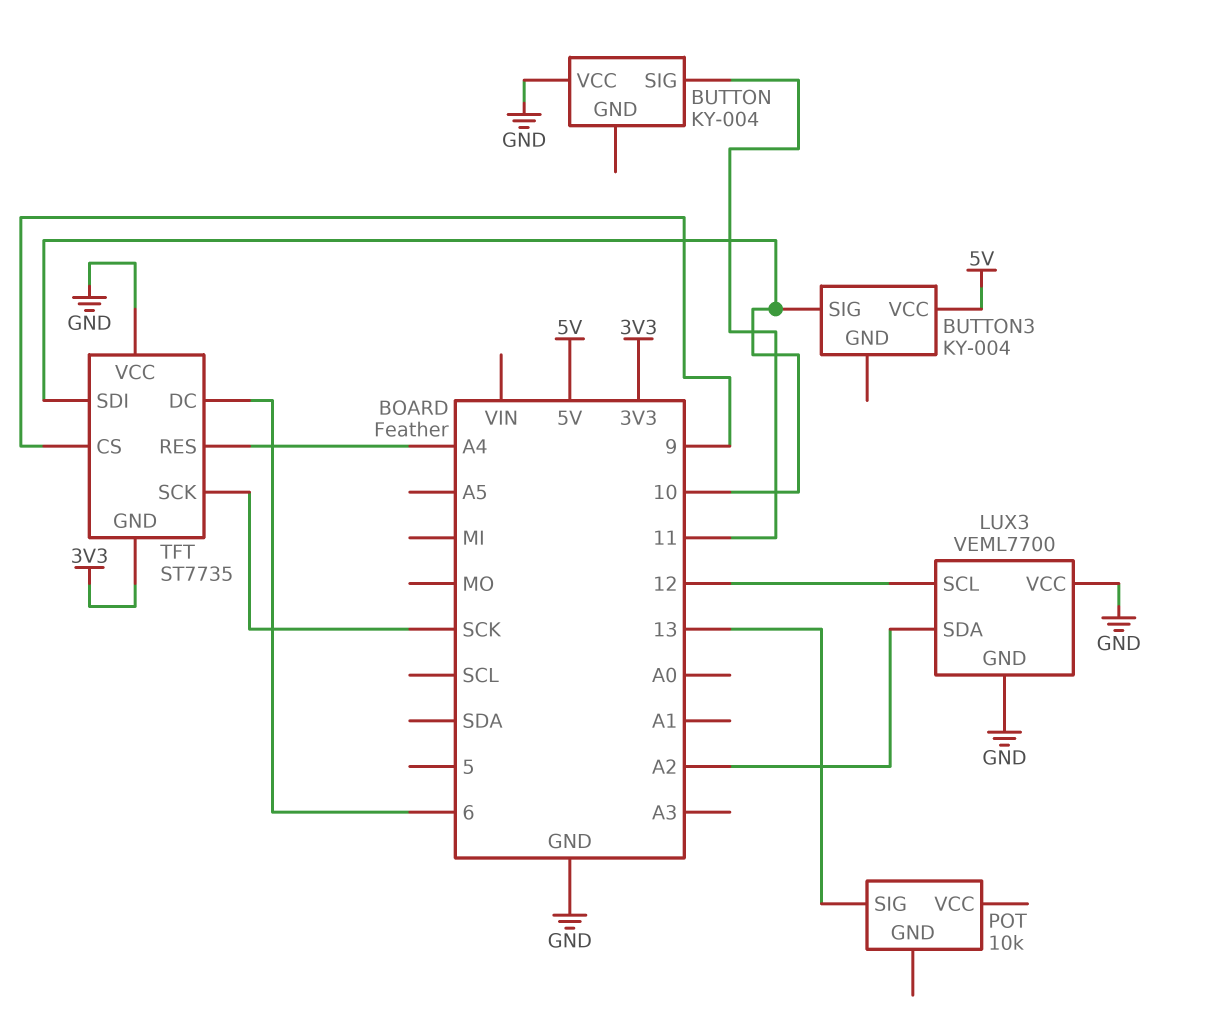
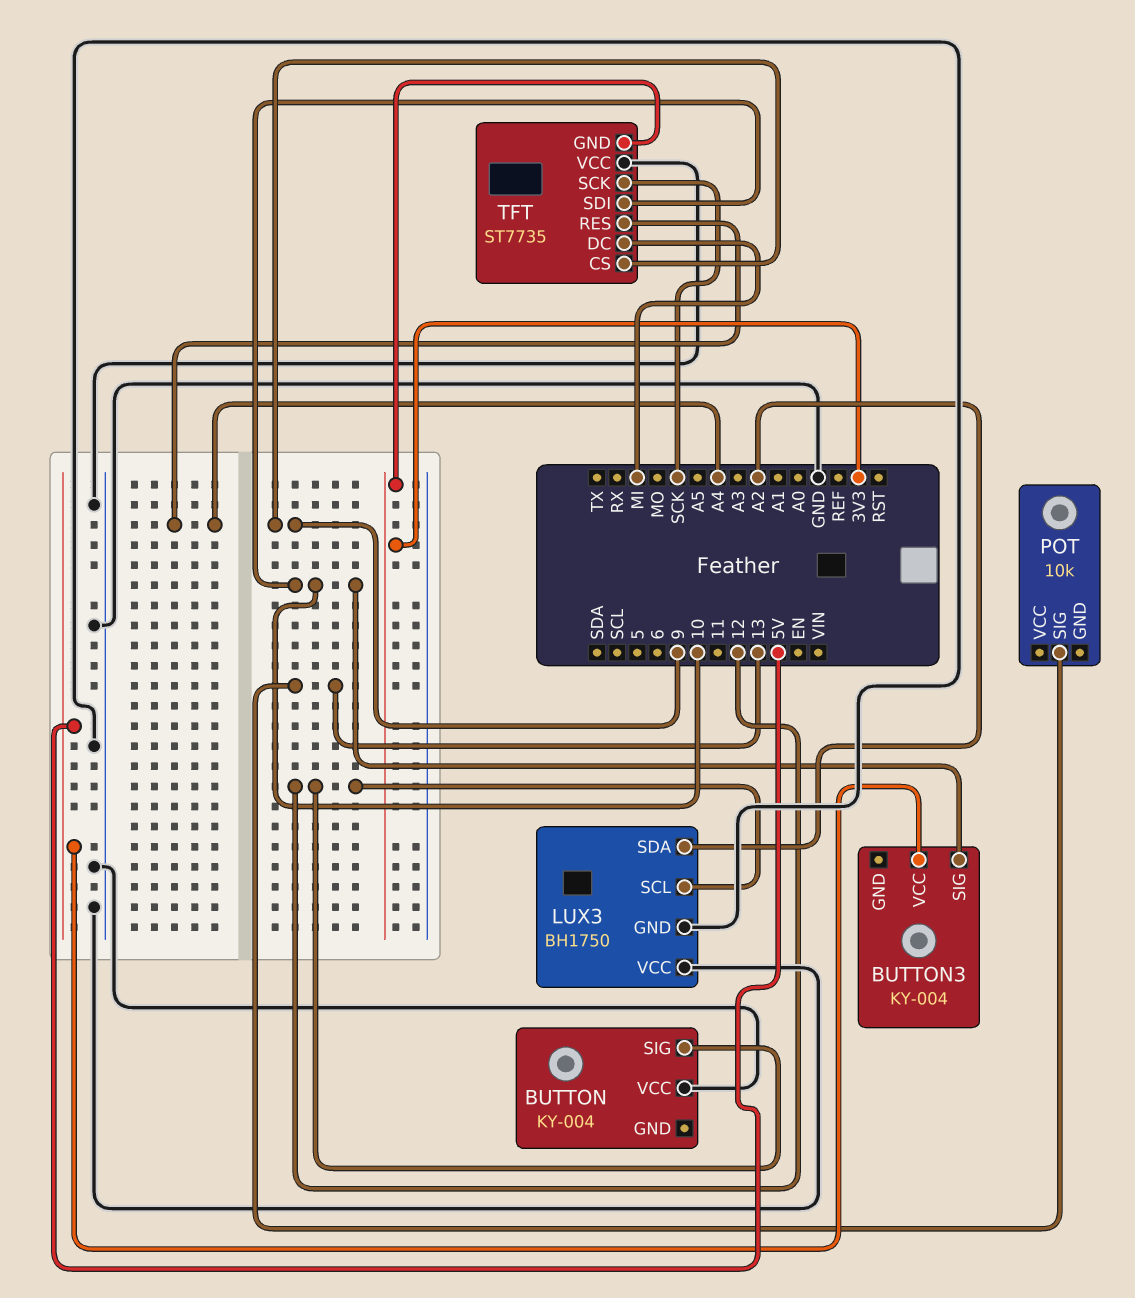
BUTTON pin SIG: 11 -> 12
LUX3: VEML7700 -> BH1750
TFT pin DC: 6 -> MI

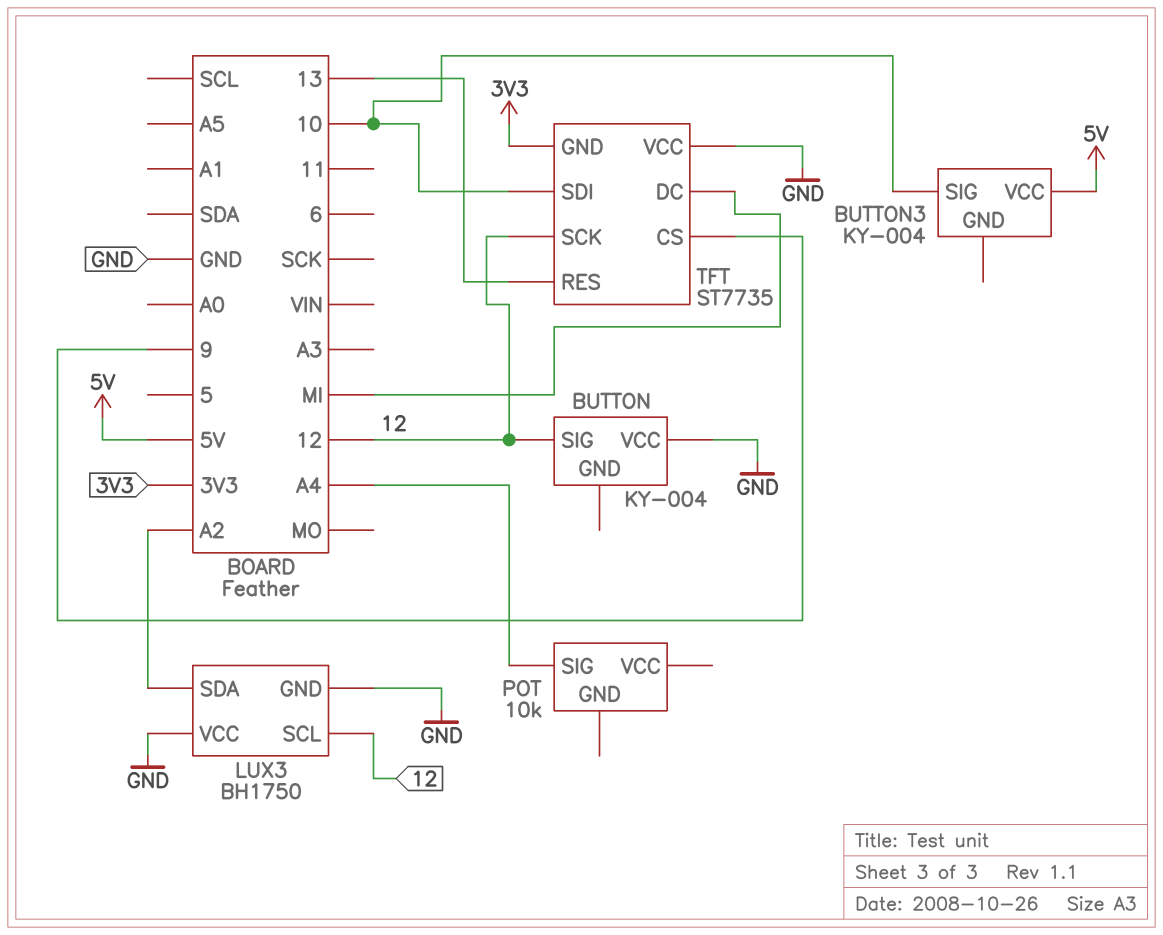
POT pin SIG: 13 -> A4
TFT pin RES: A4 -> 13
TFT pin SCK: SCK -> 12

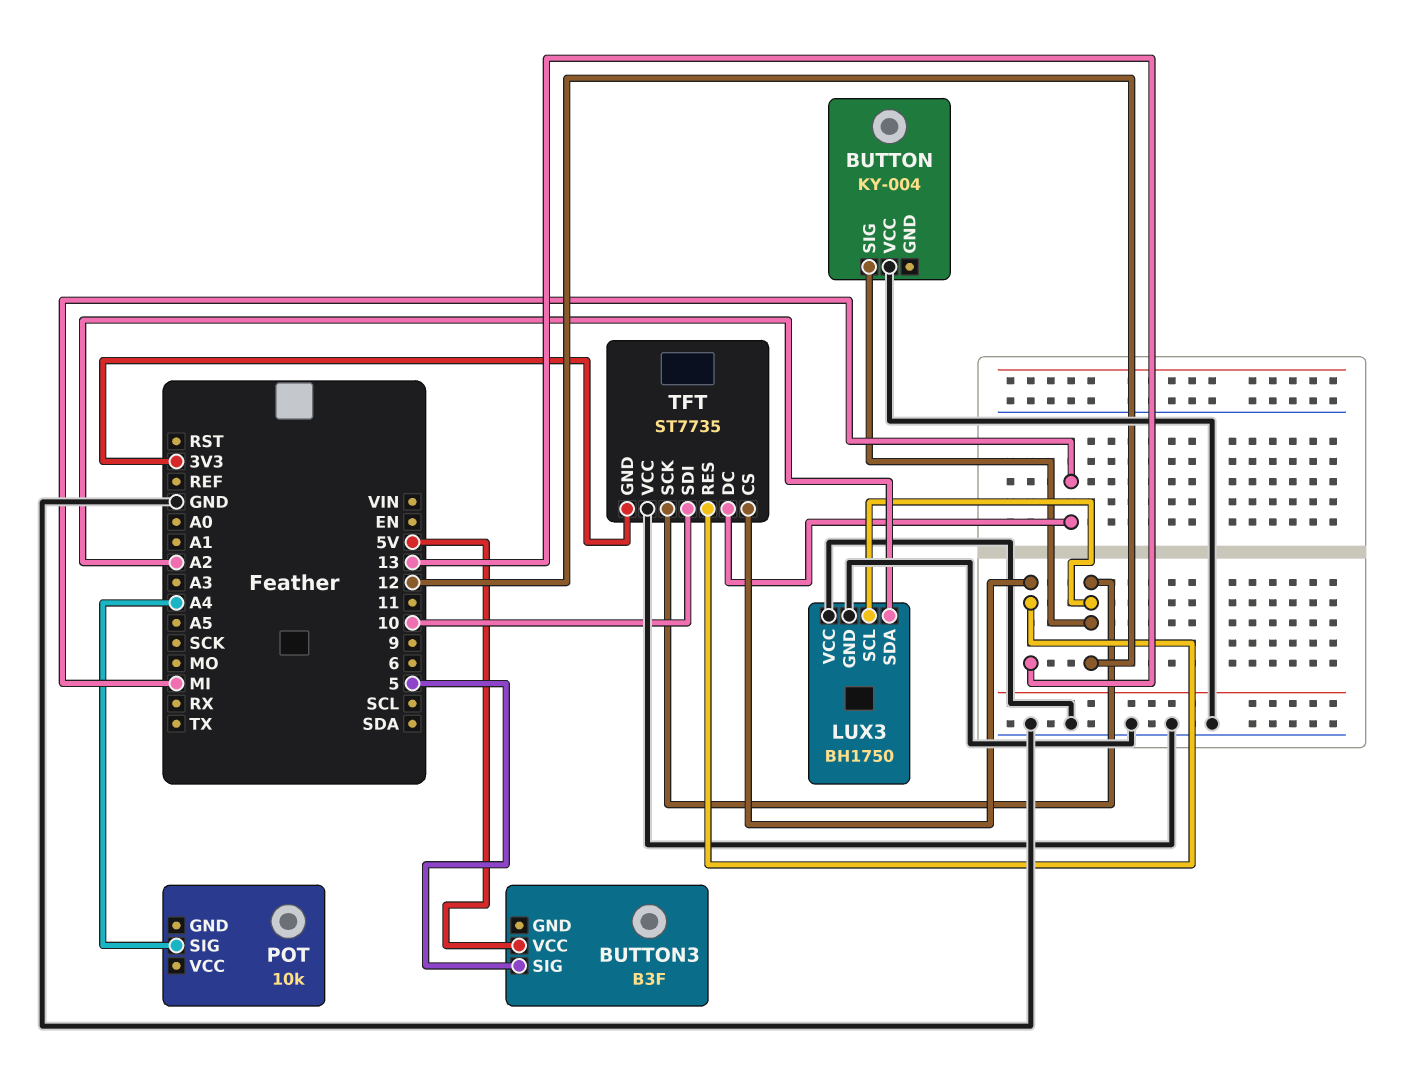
BUTTON3: KY-004 -> B3F
BUTTON3 pin SIG: 10 -> 5
TFT pin CS: 9 -> 13

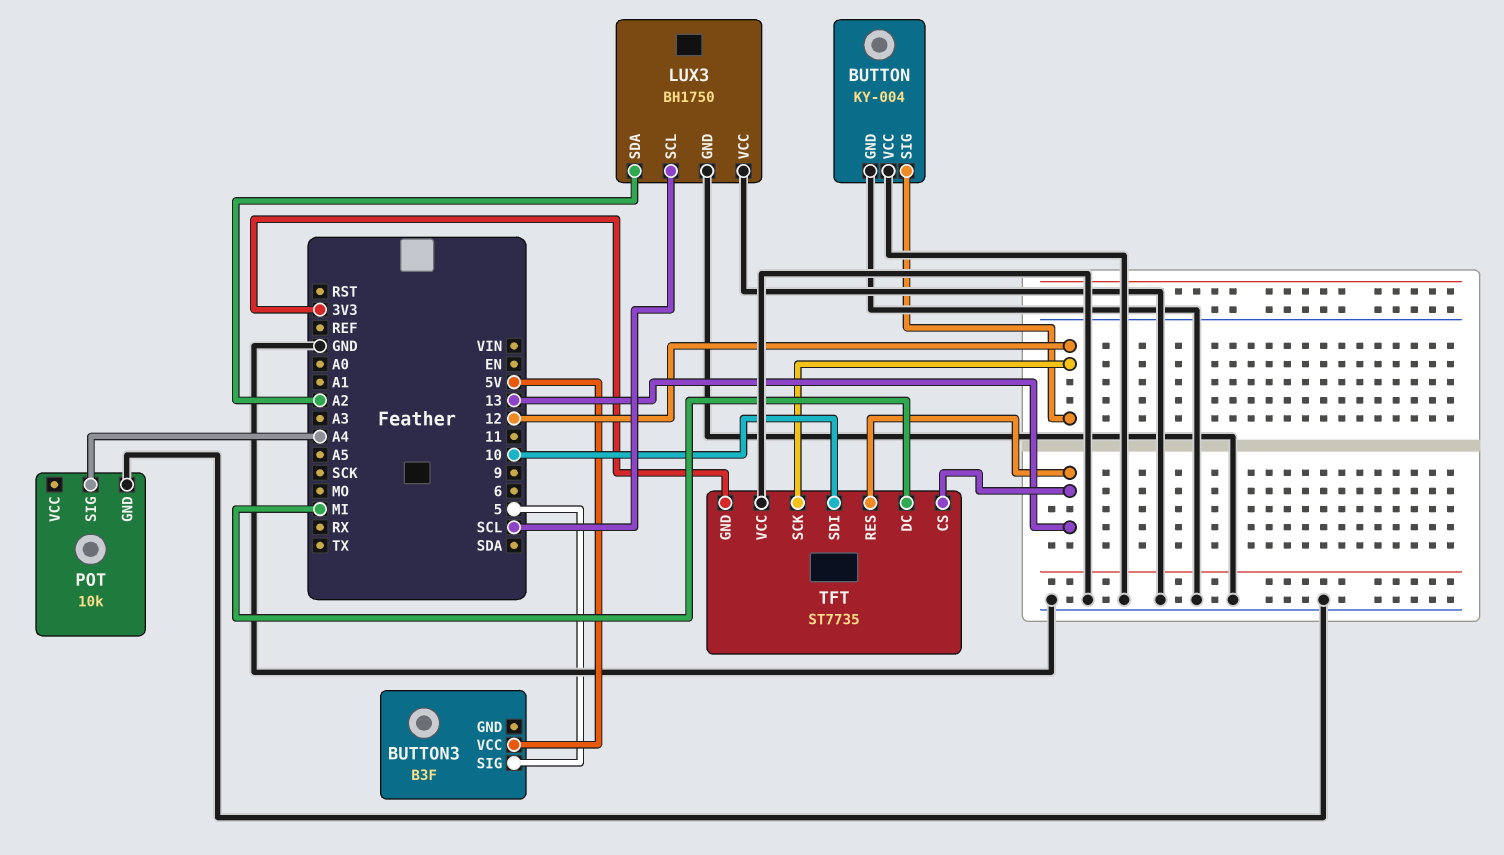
BUTTON pin GND: none -> GND
LUX3 pin SCL: 12 -> SCL
POT pin GND: none -> GND

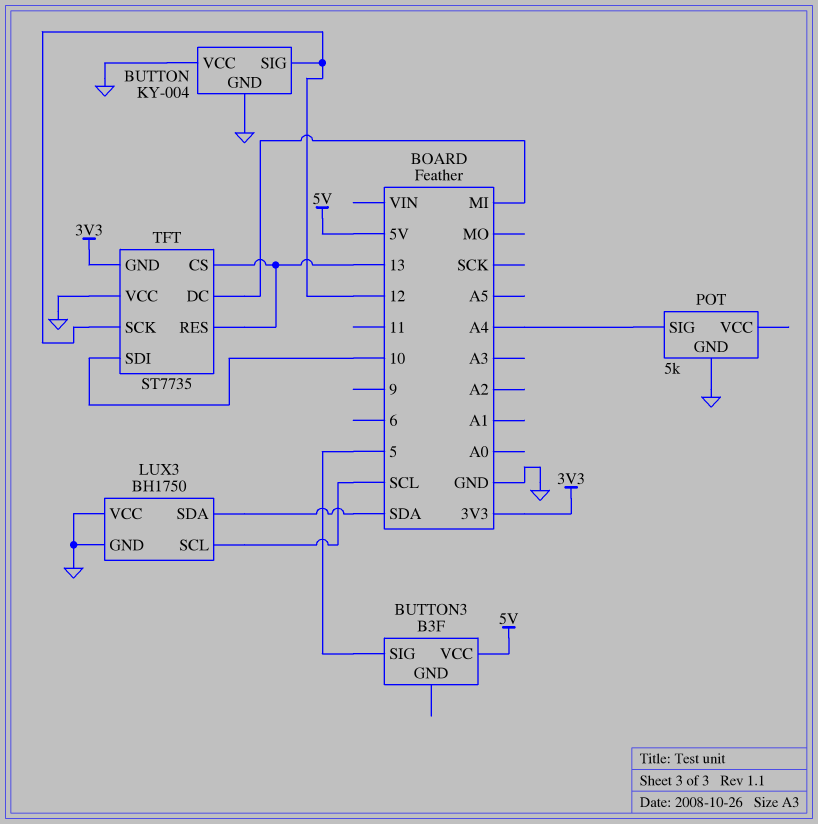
LUX3 pin SDA: A2 -> SDA
POT: 10k -> 5k

